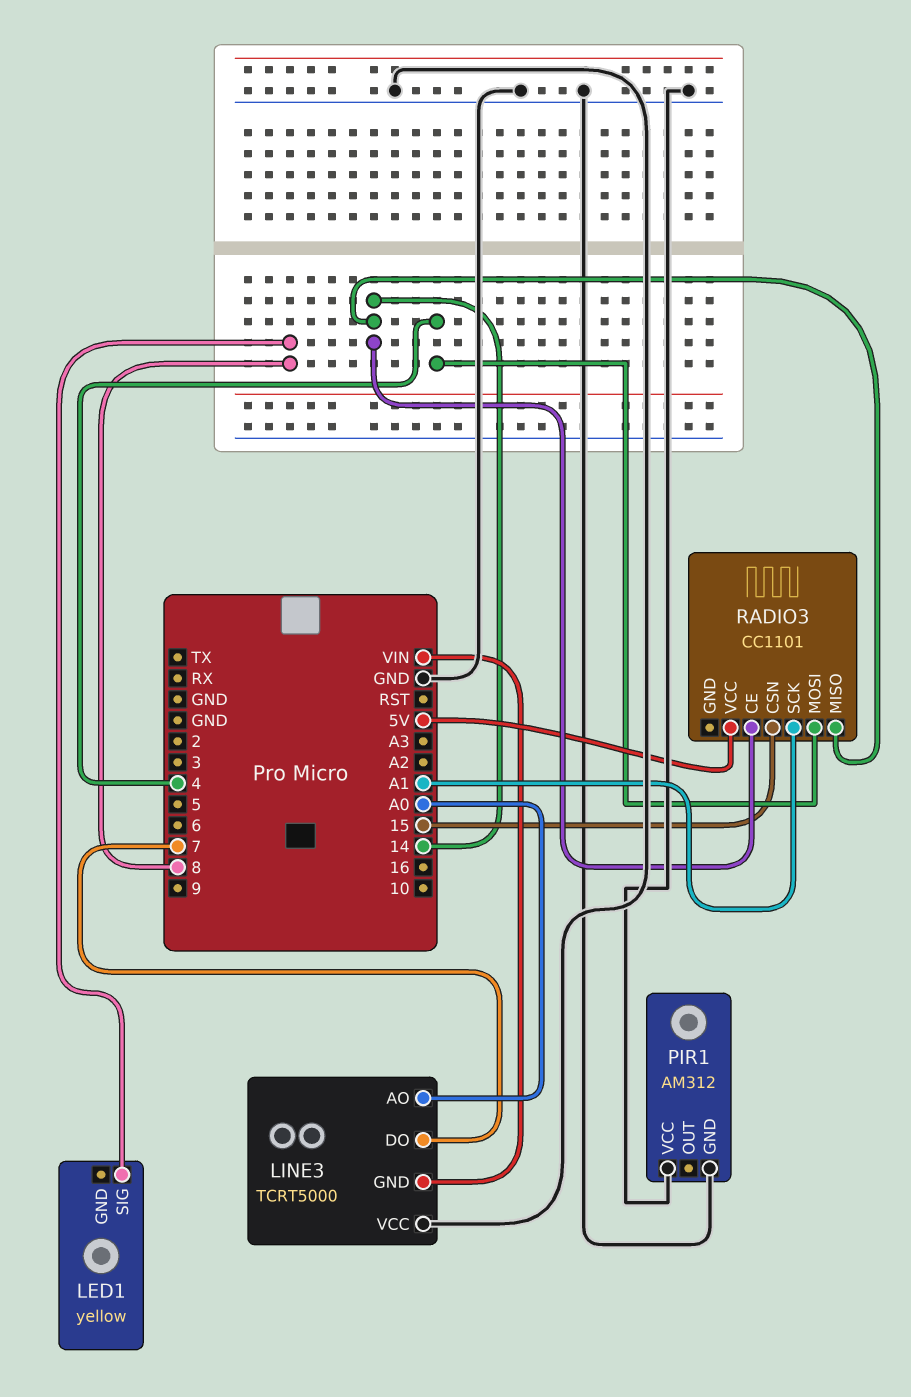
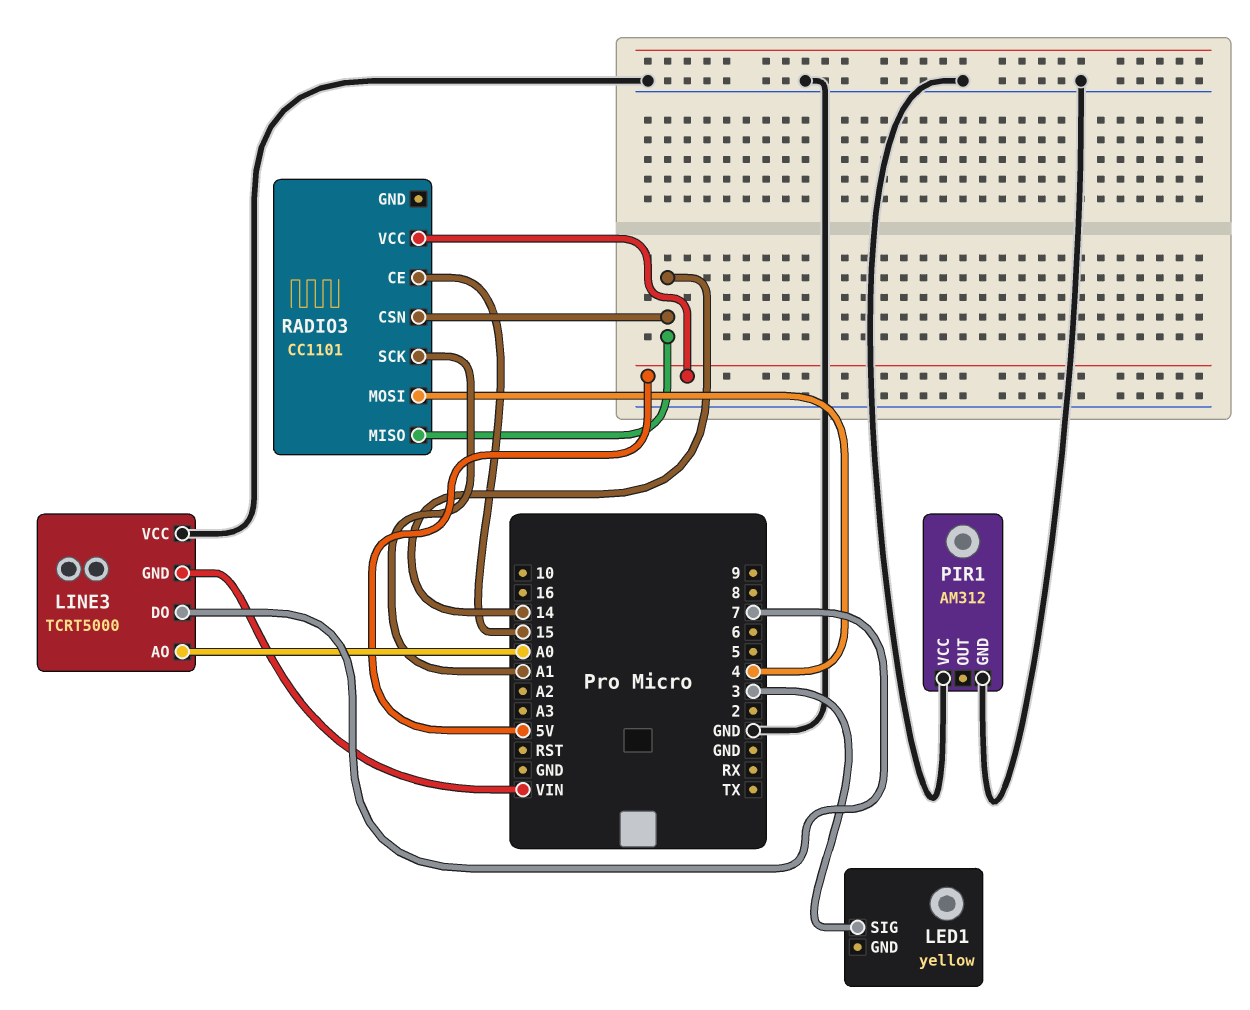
LED1 pin SIG: 8 -> 3
RADIO3 pin CE: 14 -> 15
RADIO3 pin CSN: 15 -> 14

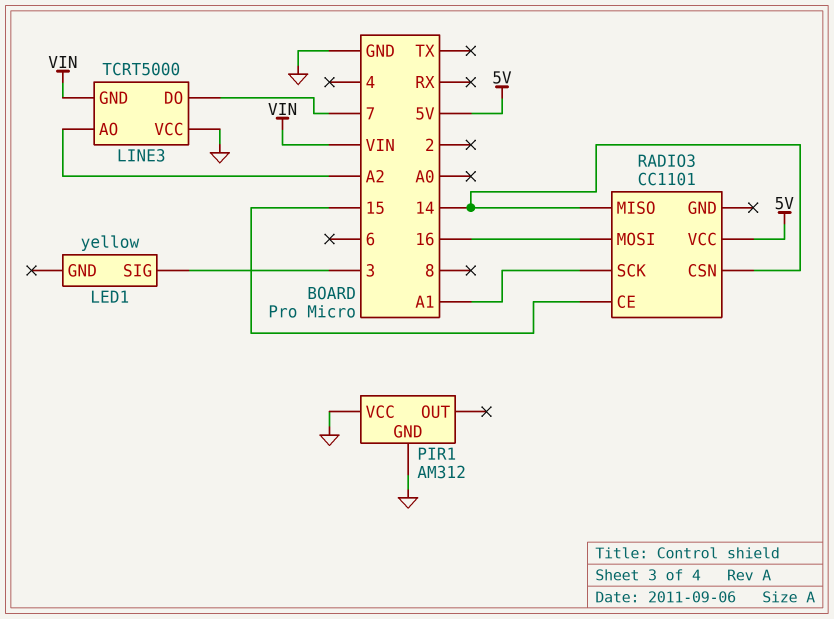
LINE3 pin AO: A0 -> A2
RADIO3 pin MOSI: 4 -> 16

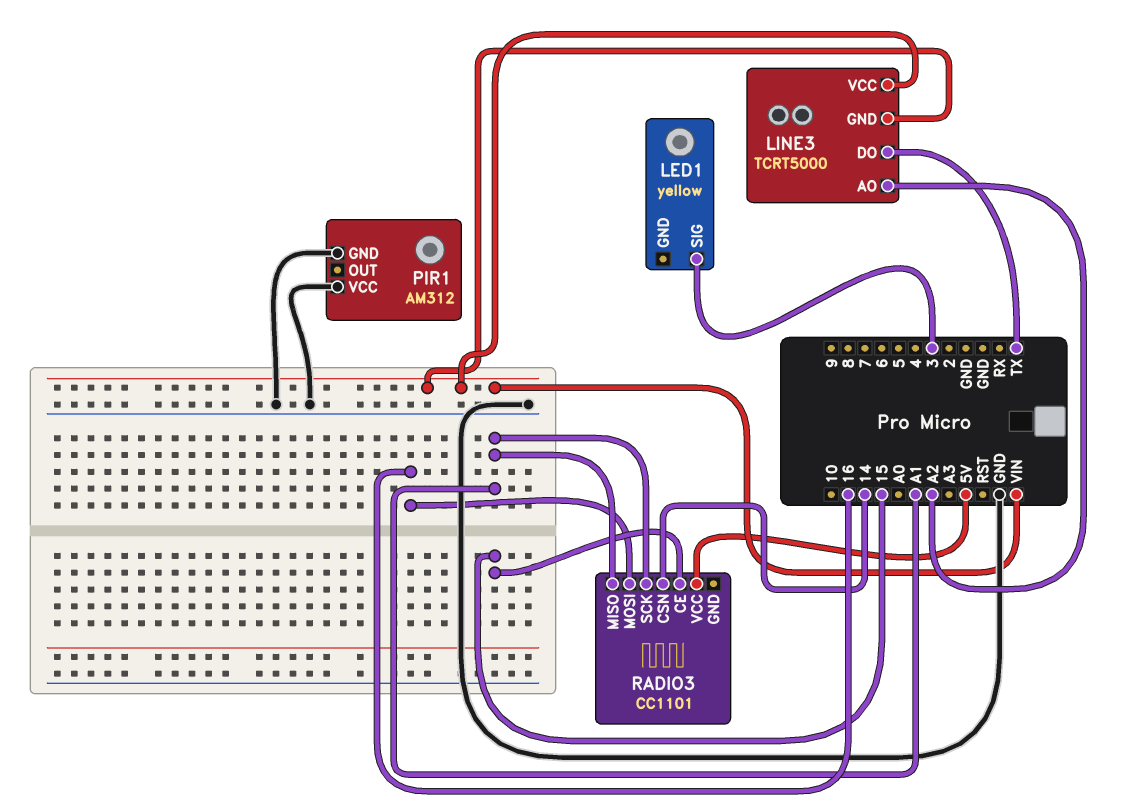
LINE3 pin DO: 7 -> TX
LINE3 pin VCC: GND -> VIN
RADIO3 pin MISO: 14 -> A1

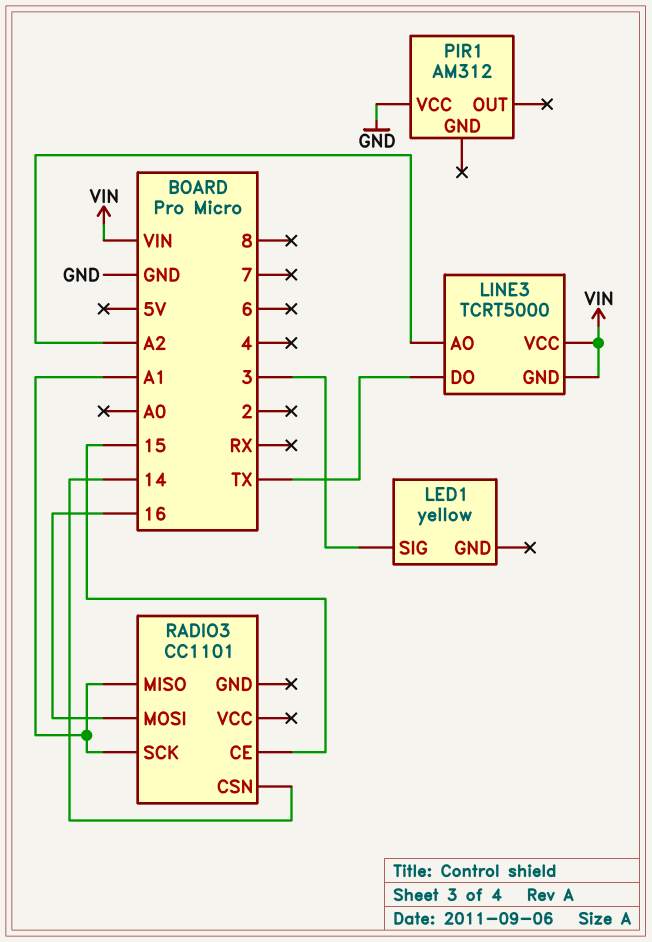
PIR1 pin GND: GND -> none
RADIO3 pin VCC: 5V -> none

